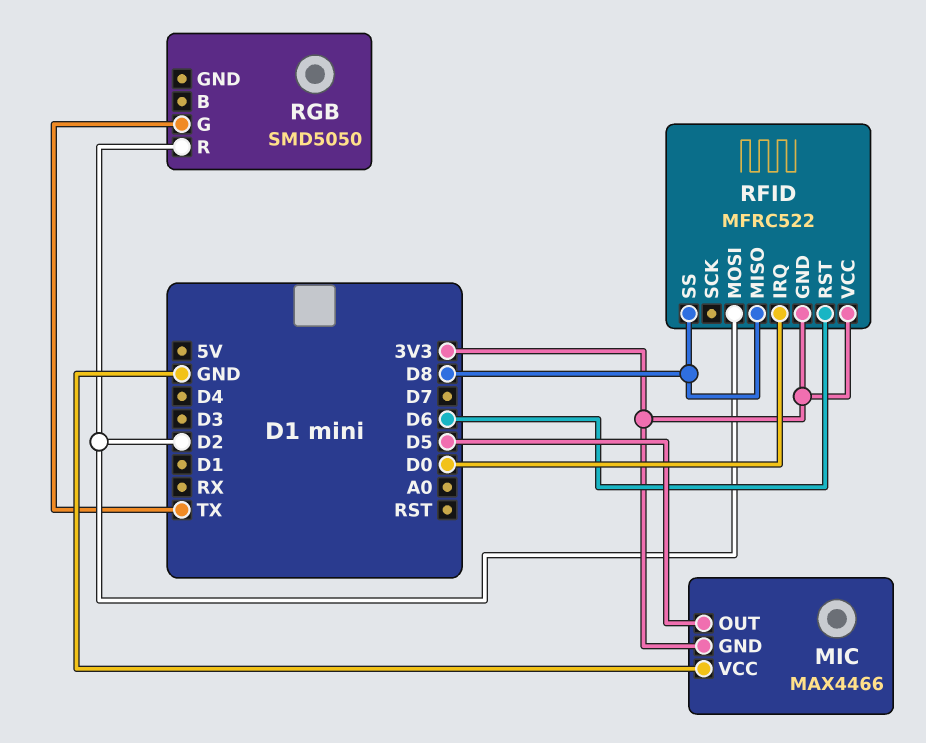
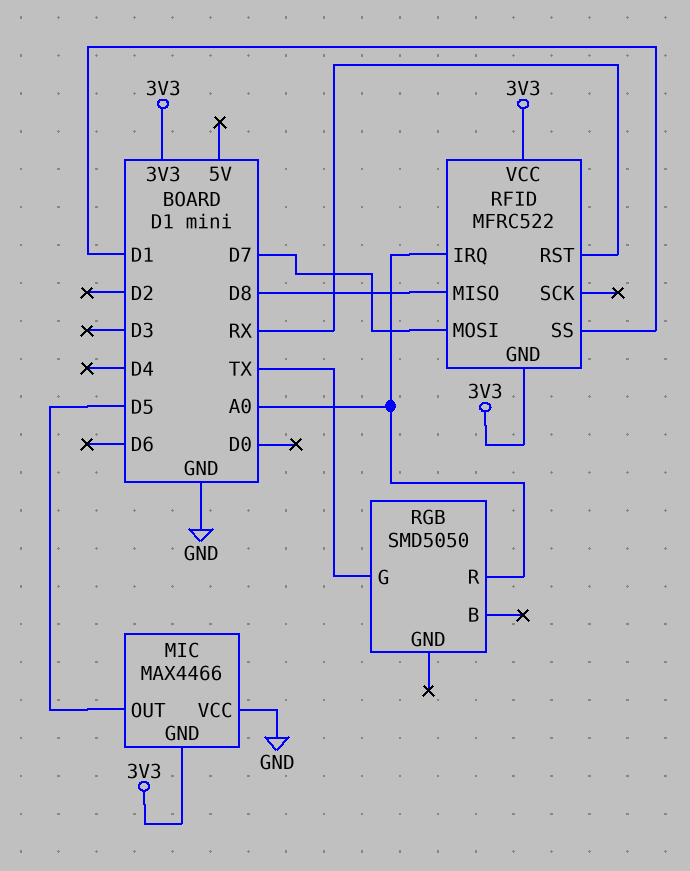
RFID pin IRQ: D0 -> A0
RFID pin MOSI: D2 -> D7
RFID pin RST: D6 -> RX
RFID pin SS: D8 -> D1
RGB pin R: D2 -> A0

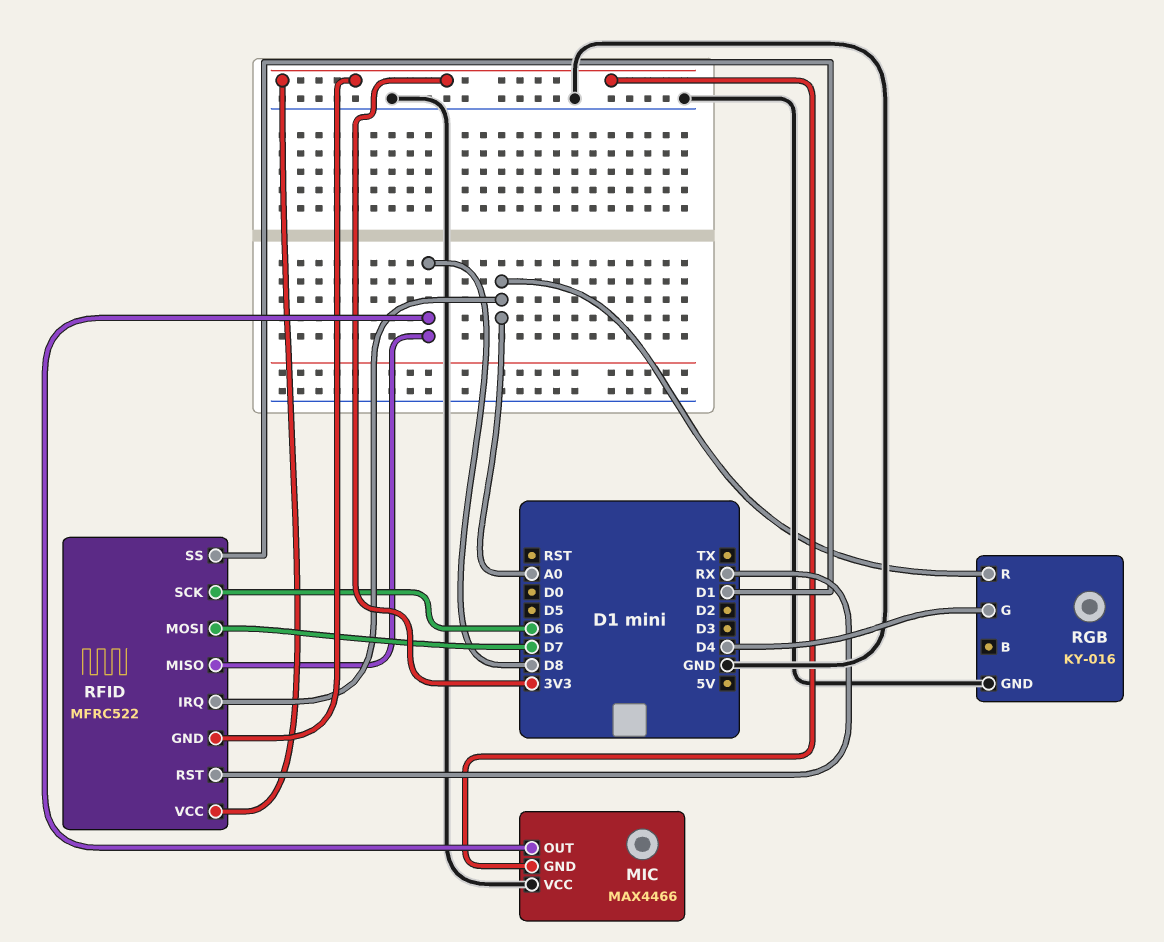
MIC pin OUT: D5 -> D8
RFID pin SCK: none -> D6
RGB: SMD5050 -> KY-016
RGB pin G: TX -> D4
RGB pin GND: none -> GND

